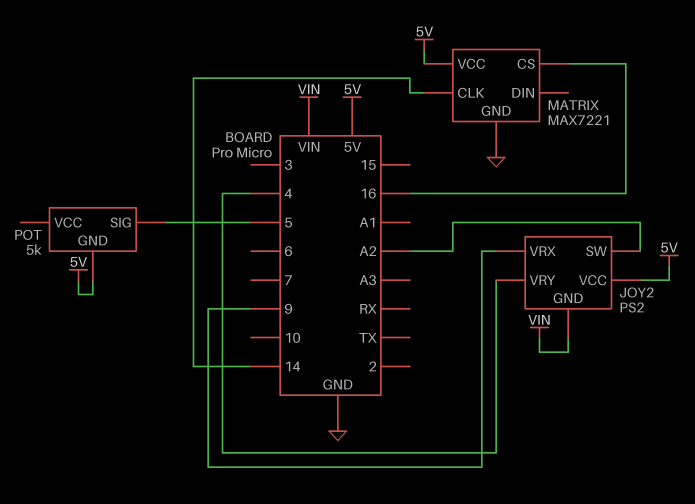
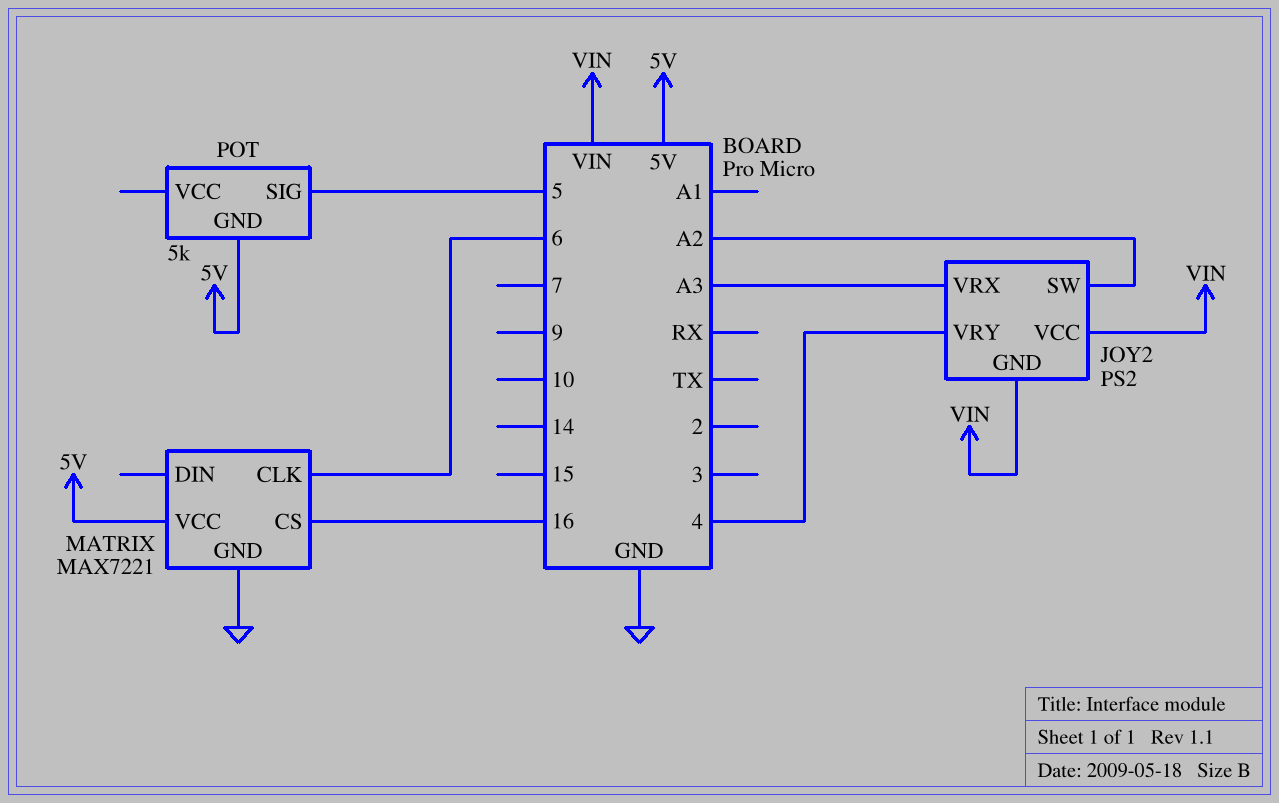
JOY2 pin VCC: 5V -> VIN
JOY2 pin VRX: 9 -> A3
MATRIX pin CLK: 14 -> 6

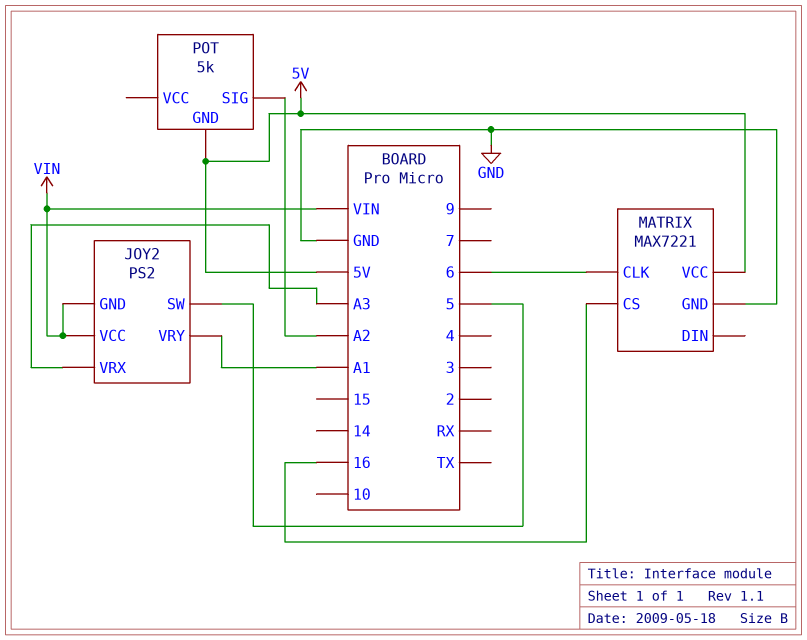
JOY2 pin SW: A2 -> 5
JOY2 pin VRY: 4 -> A1
POT pin SIG: 5 -> A2

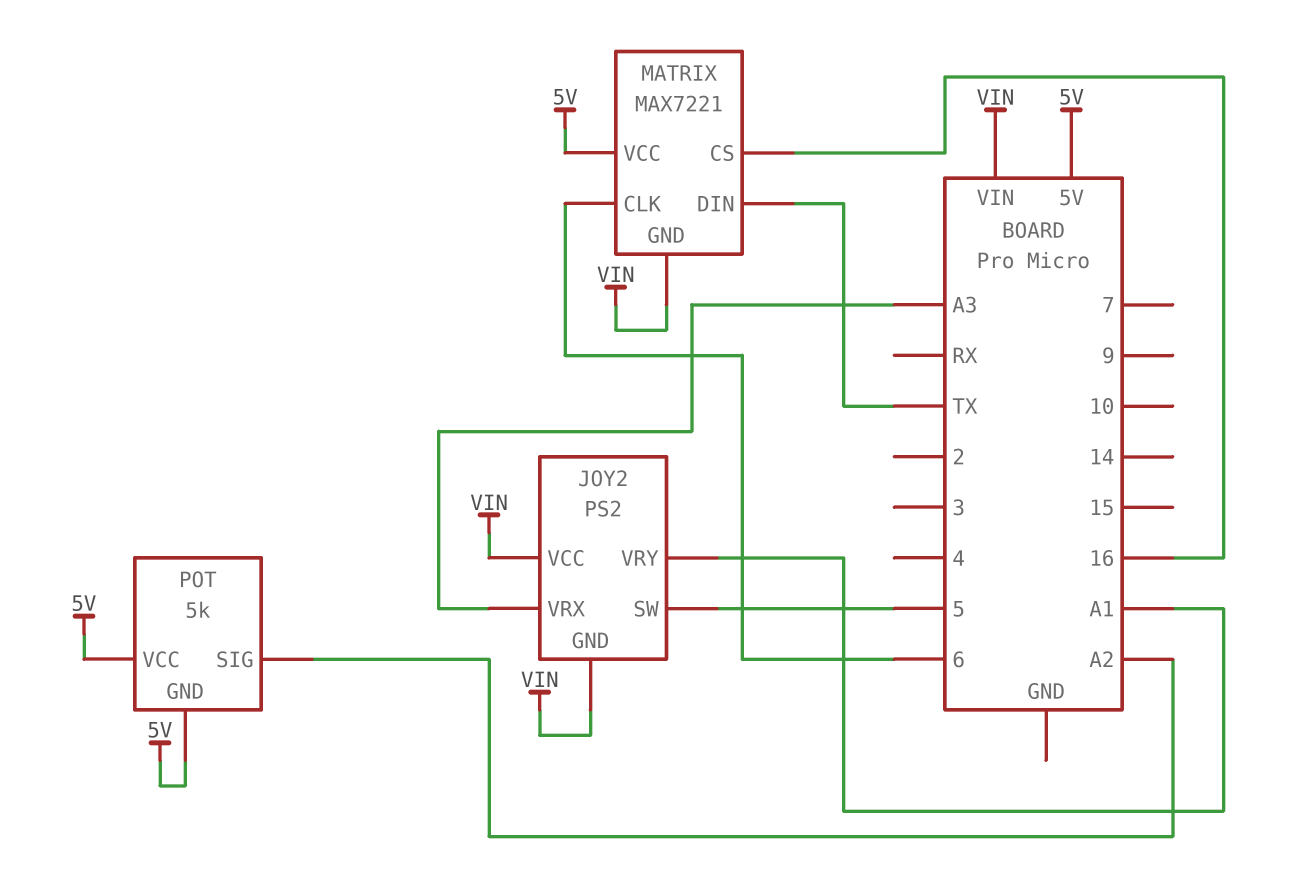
MATRIX pin DIN: none -> TX
MATRIX pin GND: GND -> VIN
POT pin VCC: none -> 5V

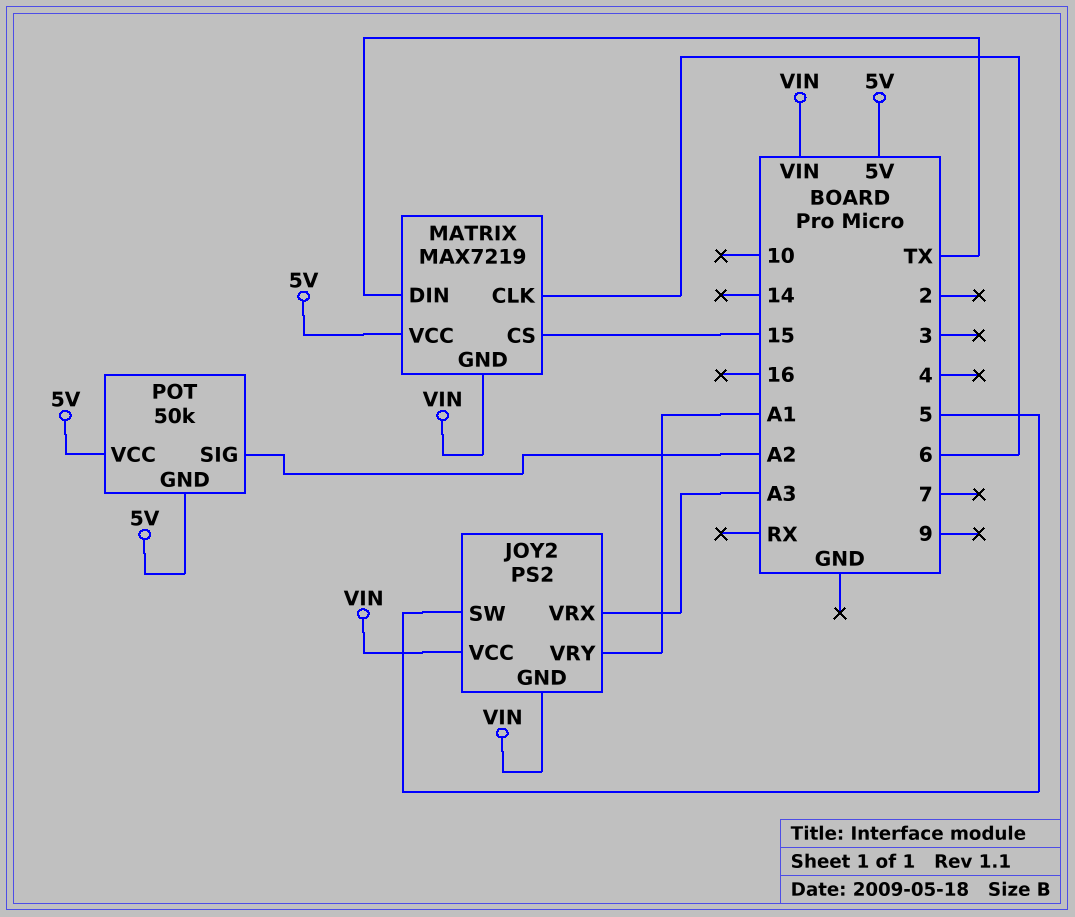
MATRIX: MAX7221 -> MAX7219
MATRIX pin CS: 16 -> 15
POT: 5k -> 50k

